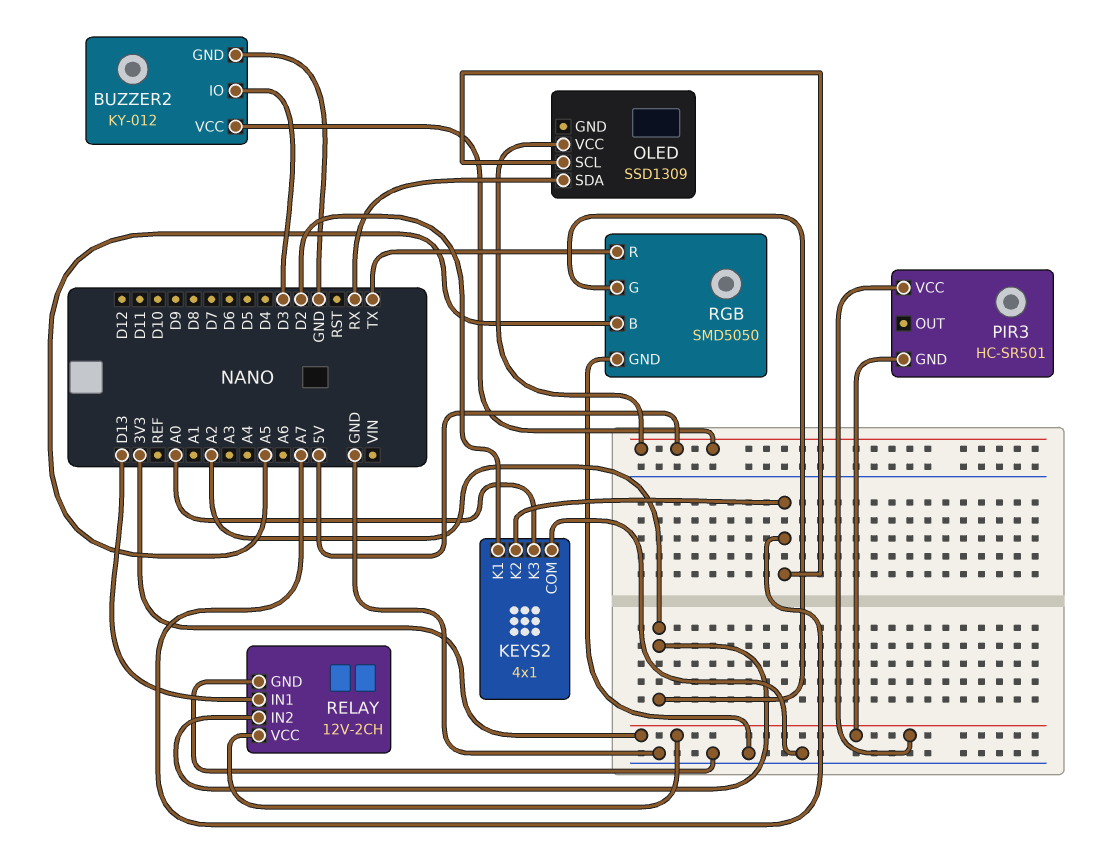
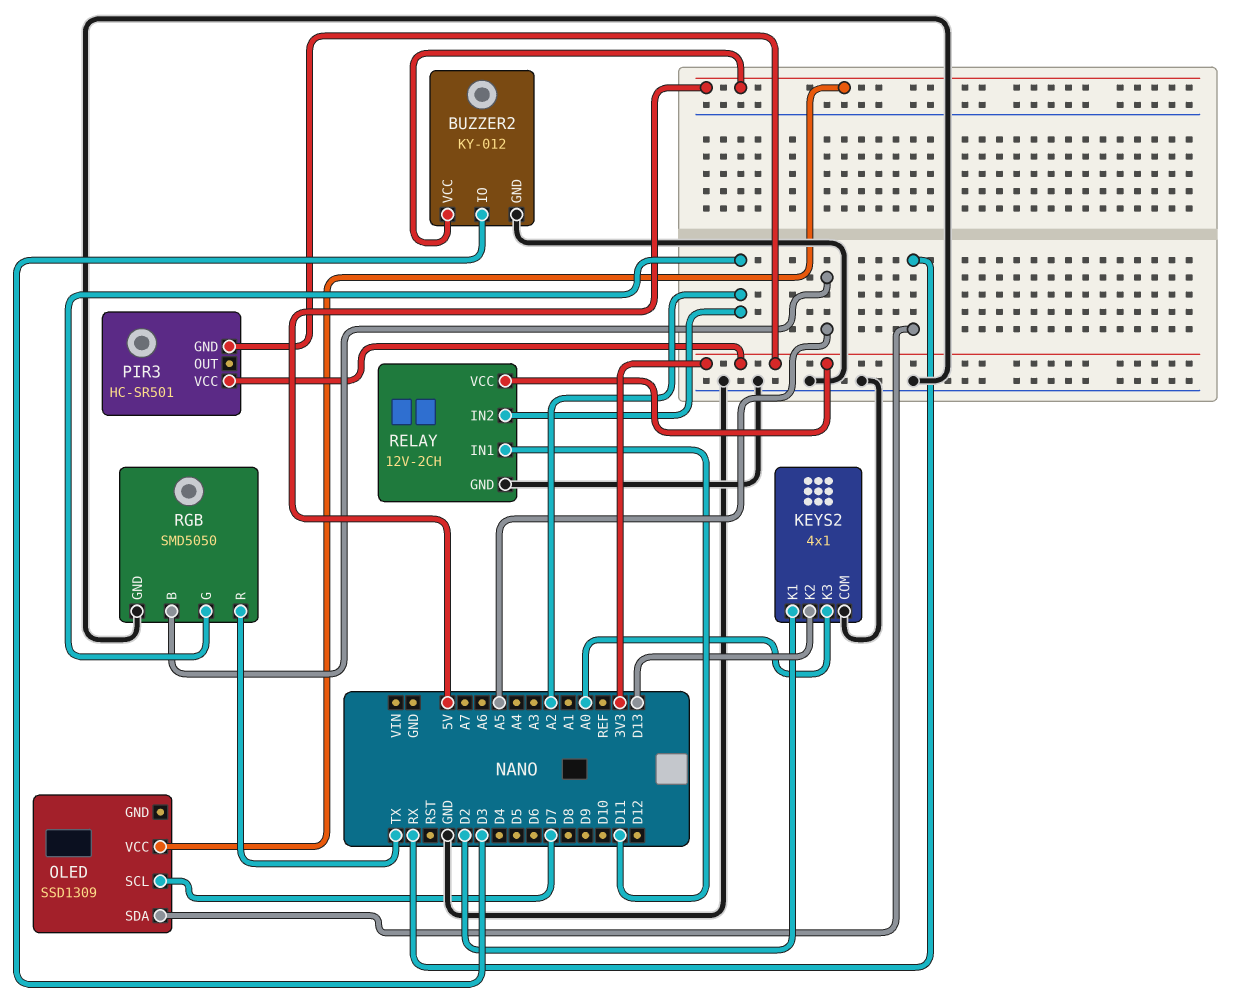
KEYS2 pin K2: A7 -> D13
OLED pin SCL: A7 -> D7
RELAY pin IN1: D13 -> D11

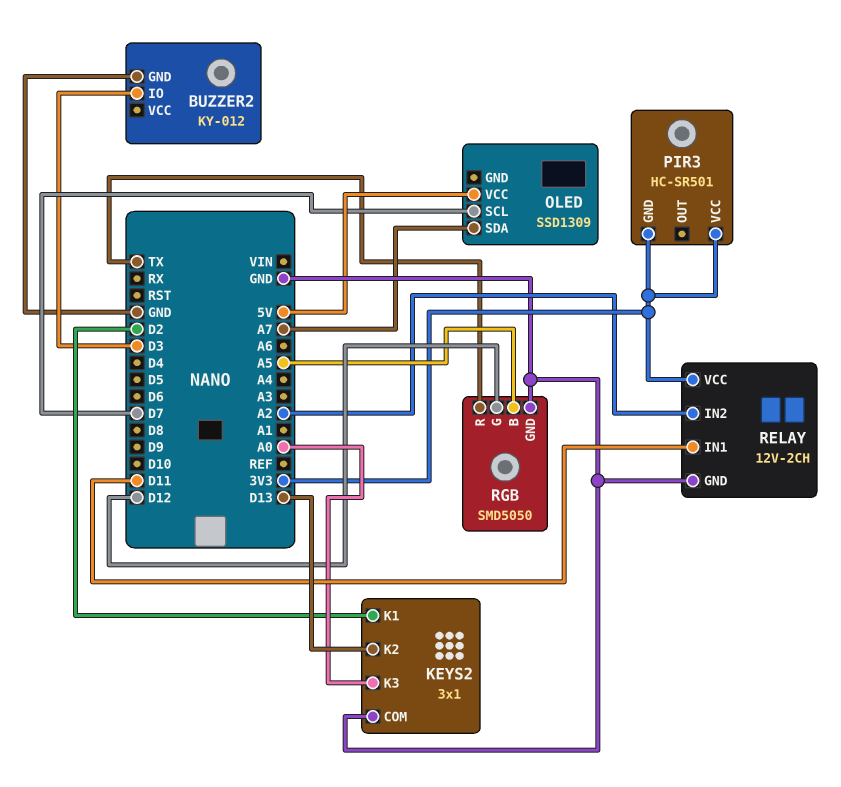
BUZZER2 pin VCC: 5V -> none
KEYS2: 4x1 -> 3x1
OLED pin SDA: RX -> A7
RGB pin G: A2 -> D12

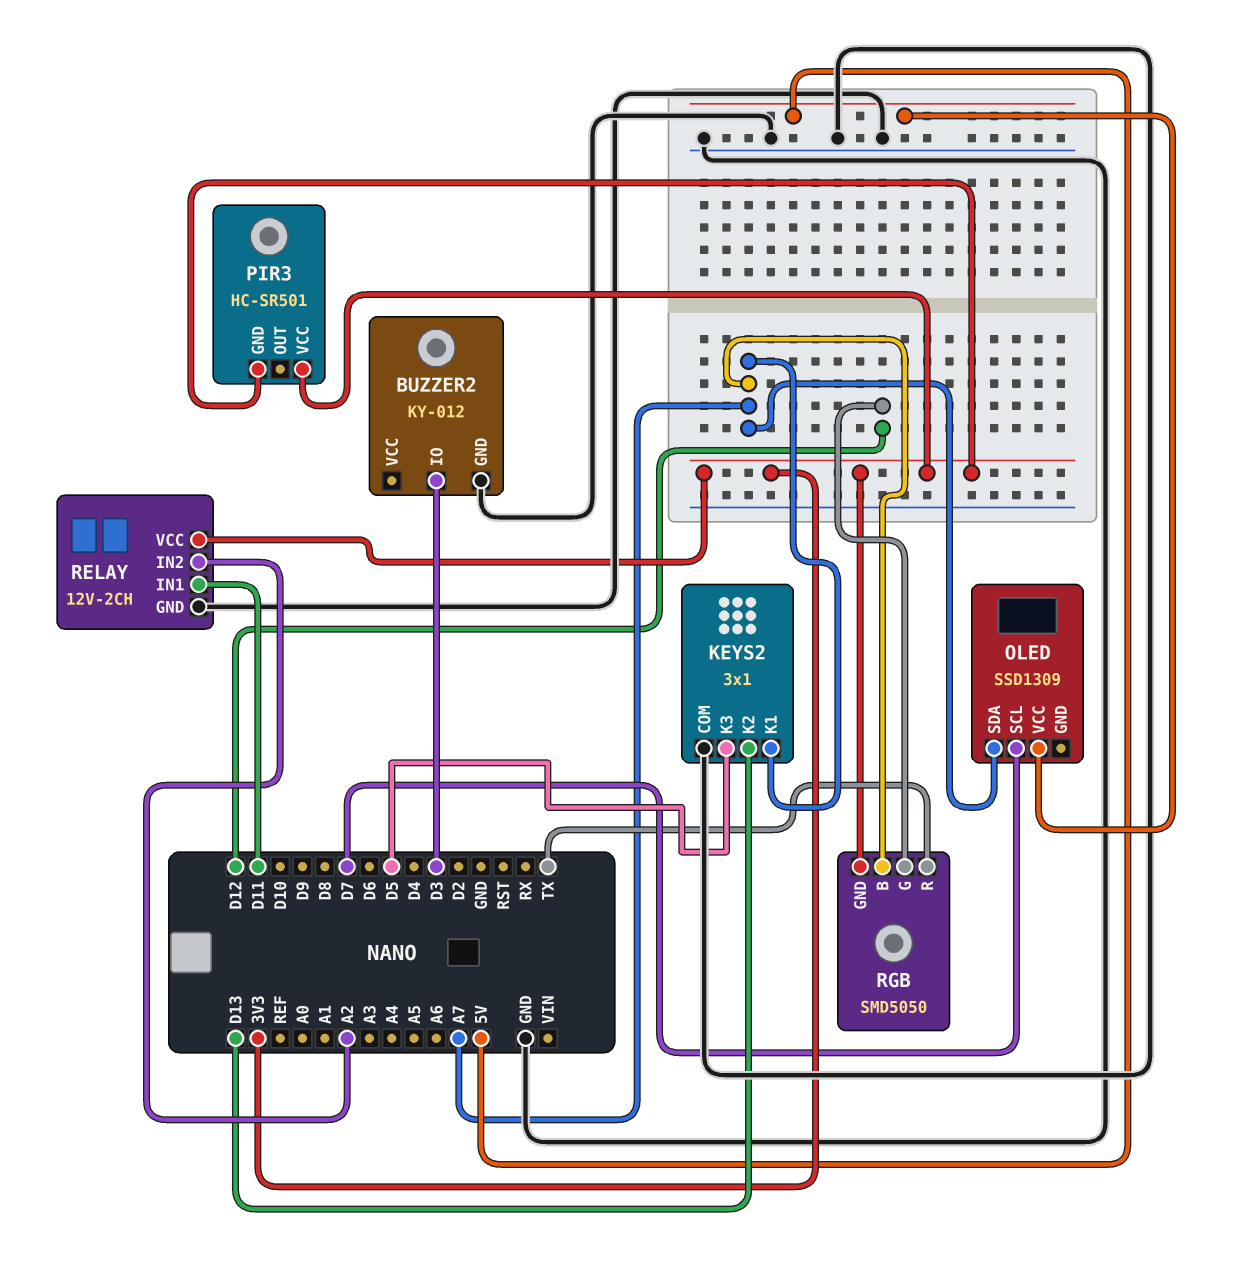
KEYS2 pin K1: D2 -> A7
KEYS2 pin K3: A0 -> D5
RGB pin B: A5 -> A7
RGB pin GND: GND -> 3V3

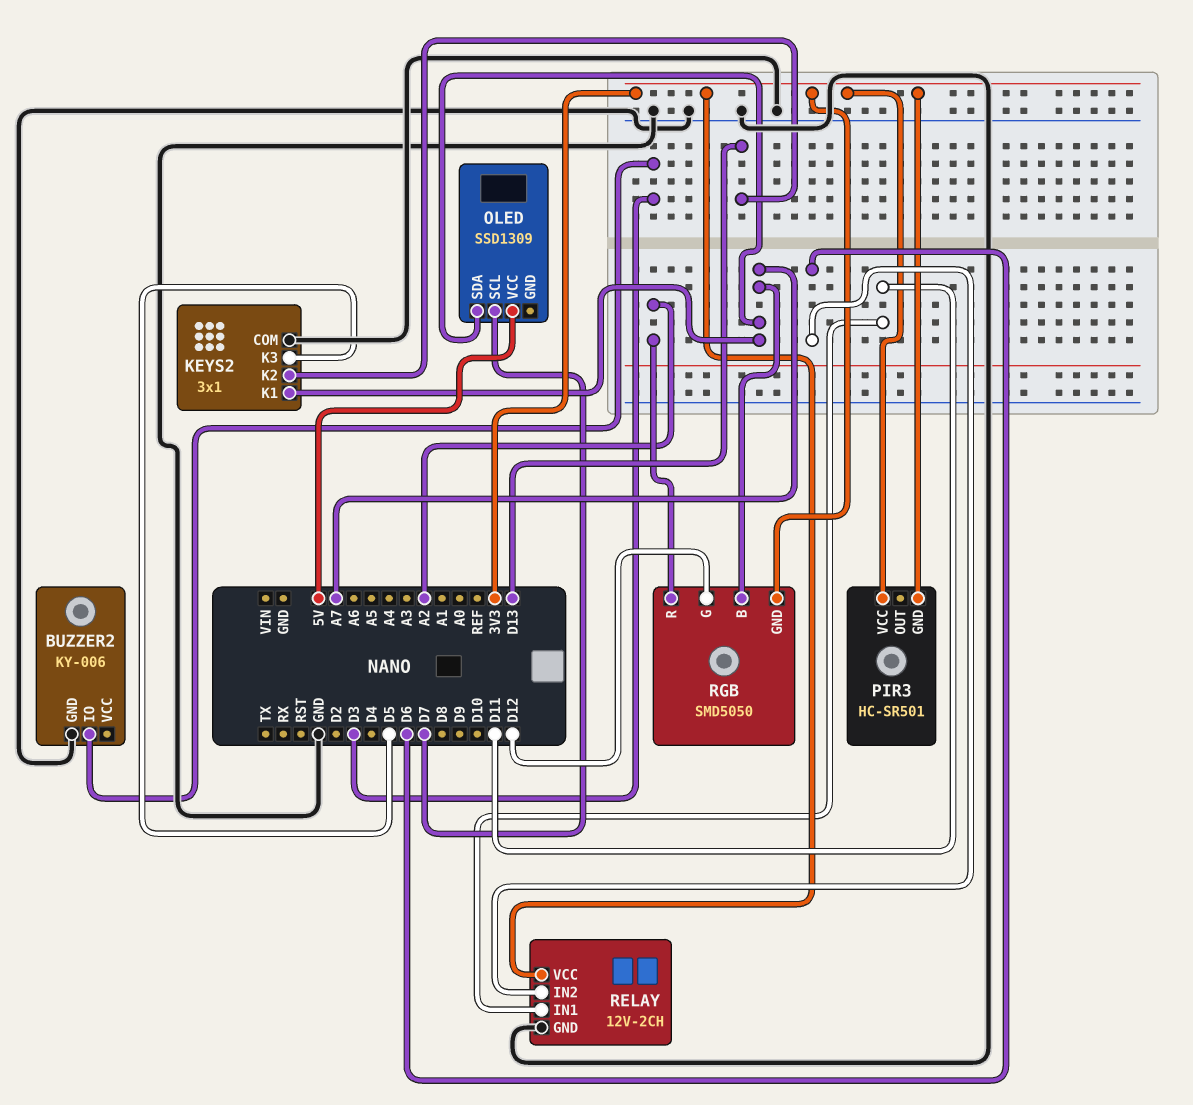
BUZZER2: KY-012 -> KY-006
RELAY pin IN2: A2 -> D6
RGB pin R: TX -> A2

